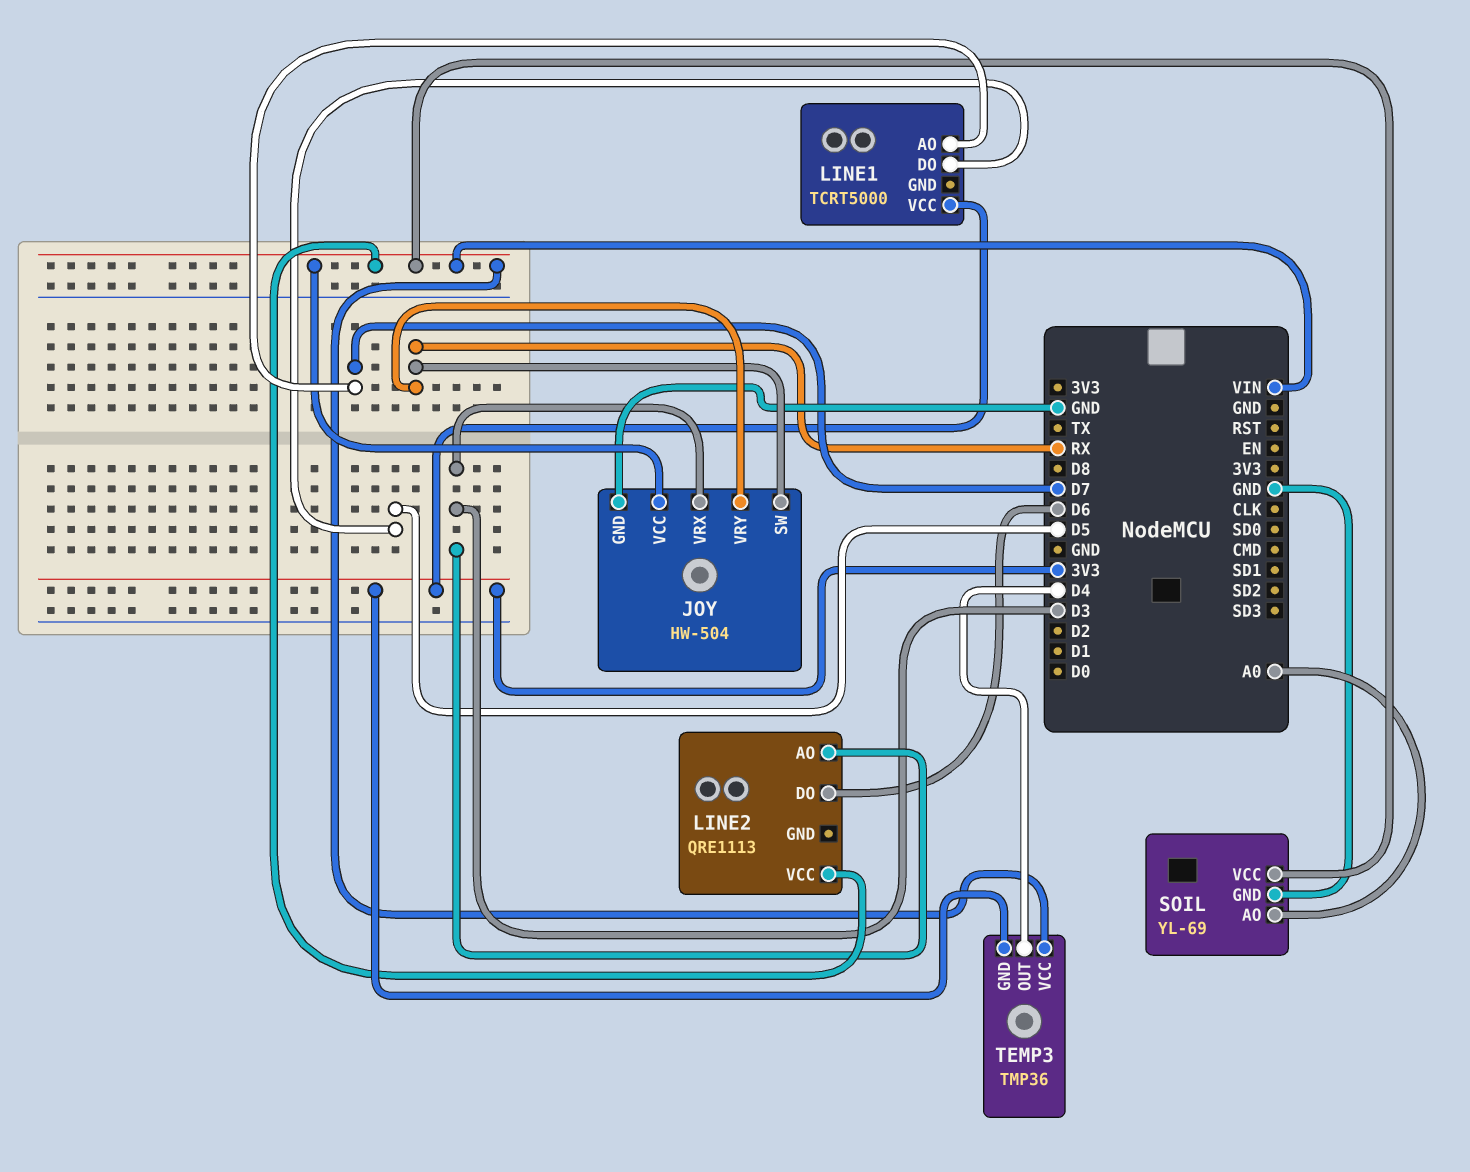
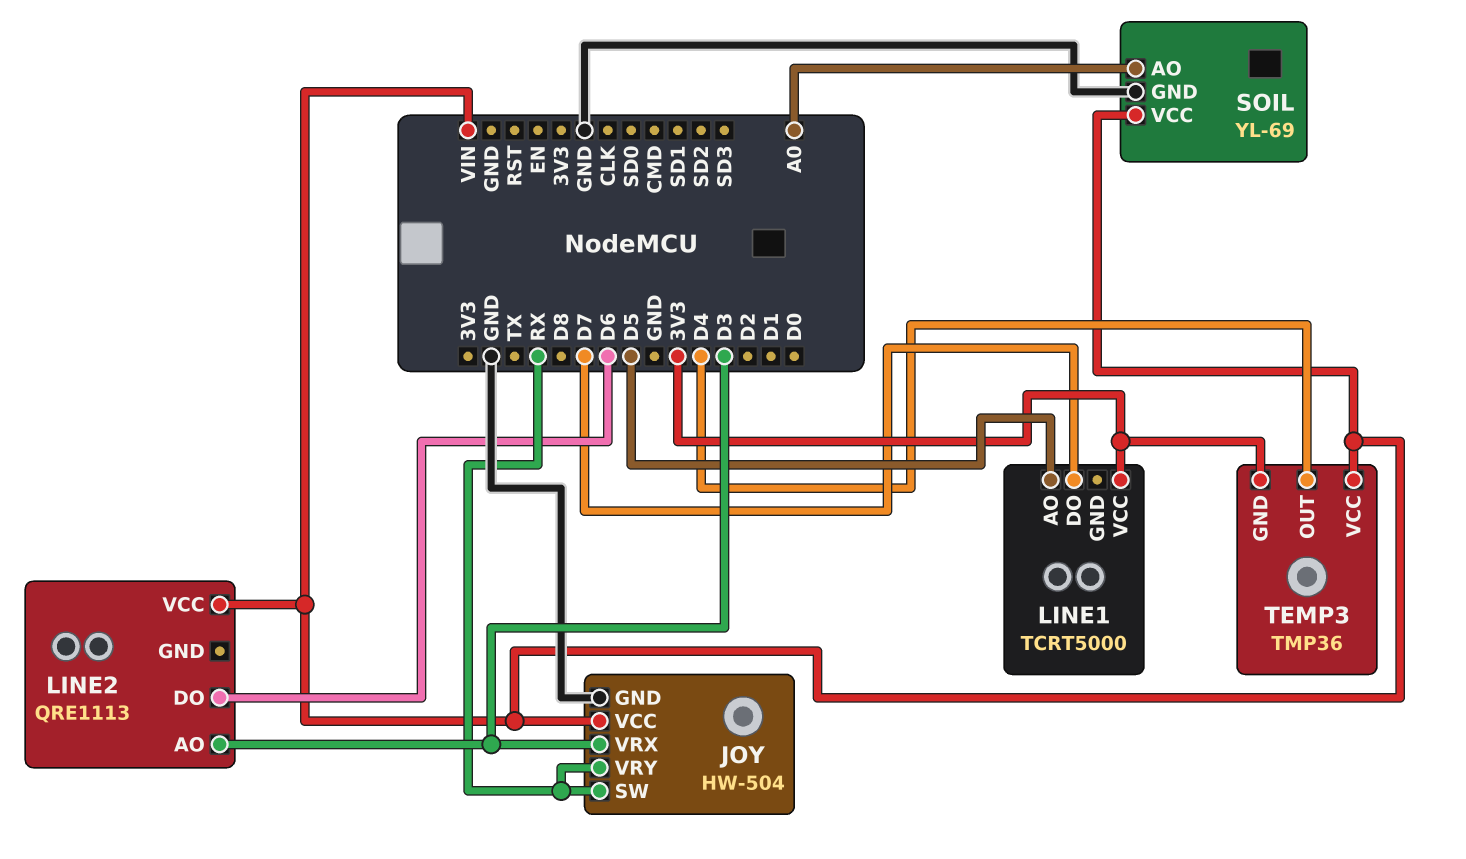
LINE1 pin AO: D7 -> D5
LINE1 pin DO: D5 -> D7

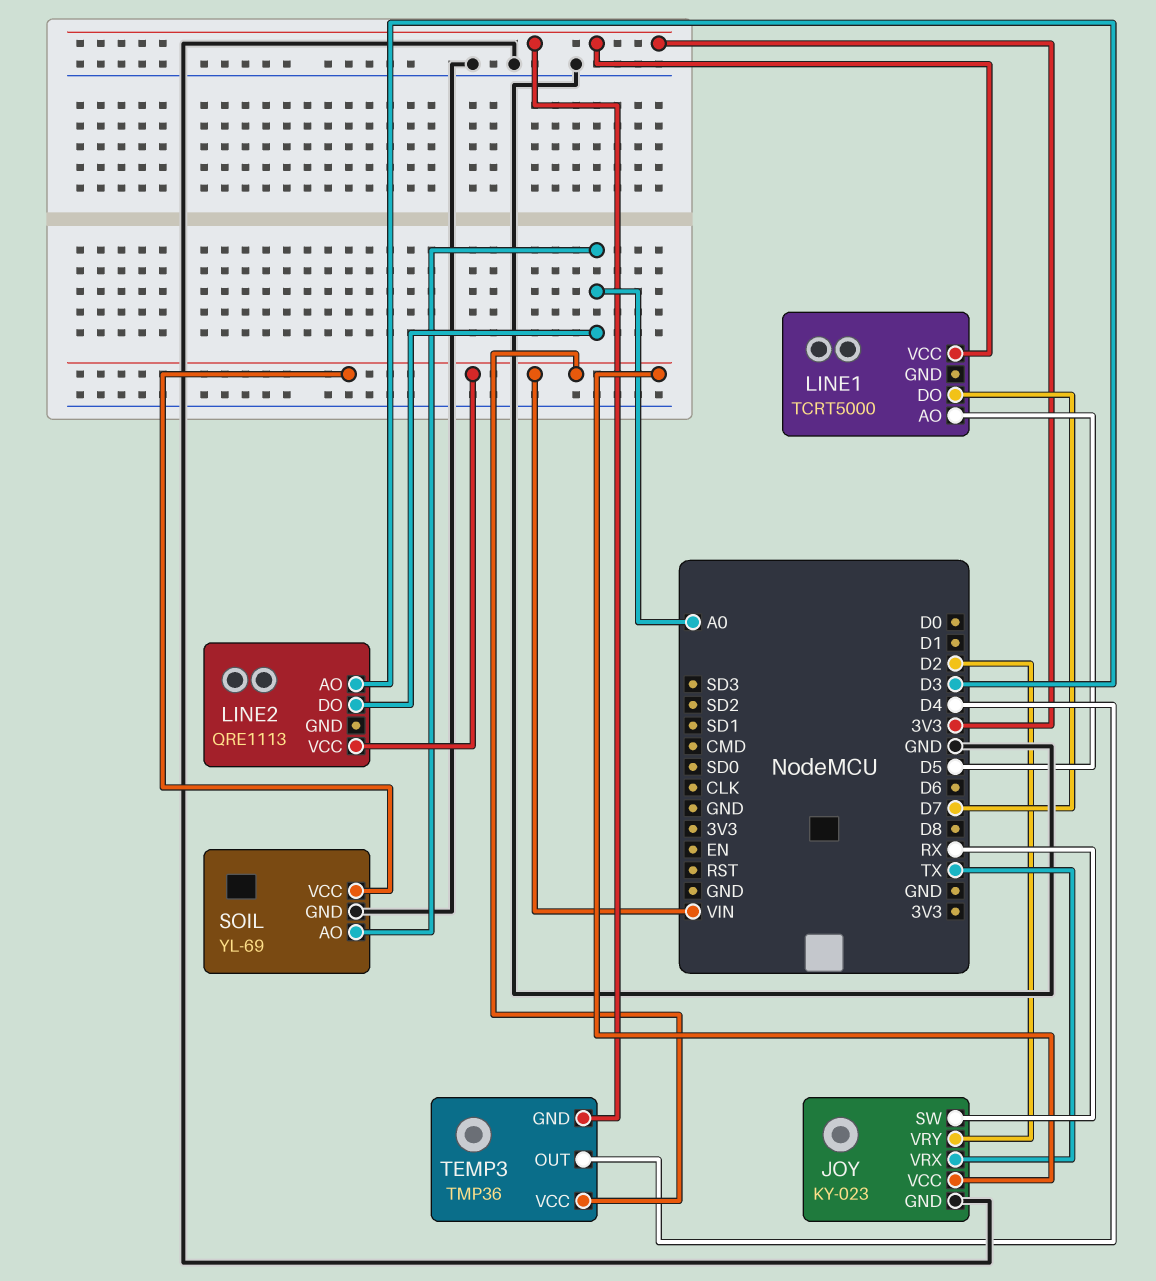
JOY: HW-504 -> KY-023
JOY pin VRX: D3 -> TX
JOY pin VRY: RX -> D2
LINE2 pin DO: D6 -> A0

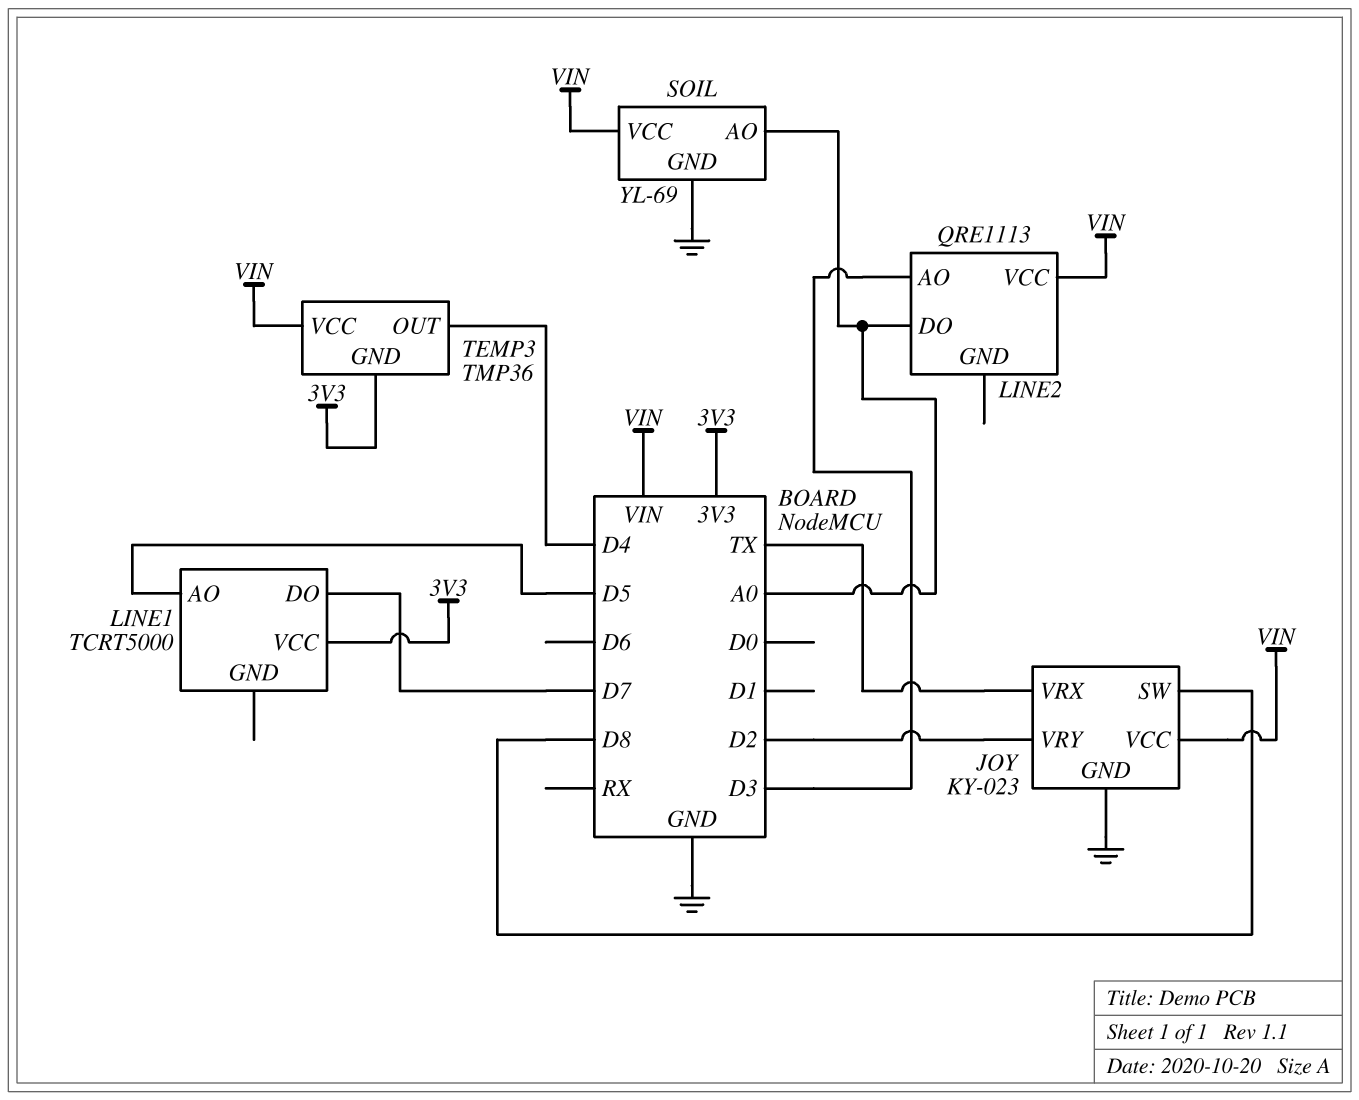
JOY pin SW: RX -> D8

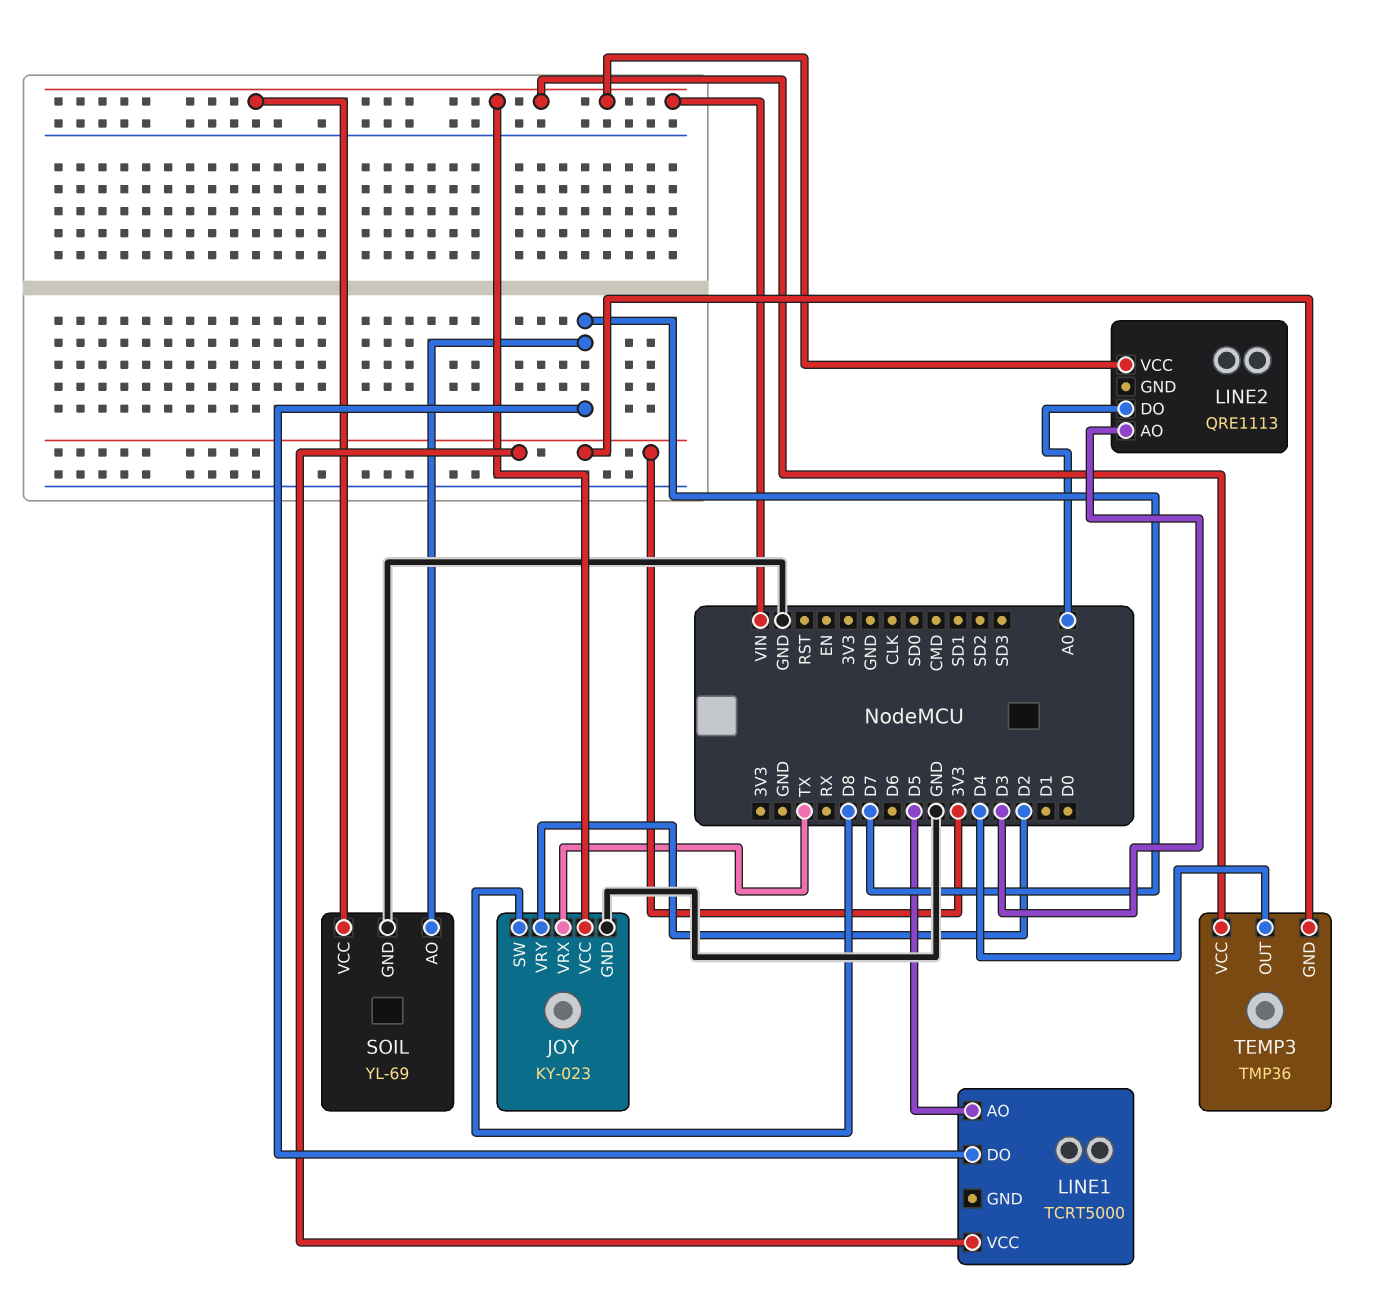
SOIL pin AO: A0 -> D7

